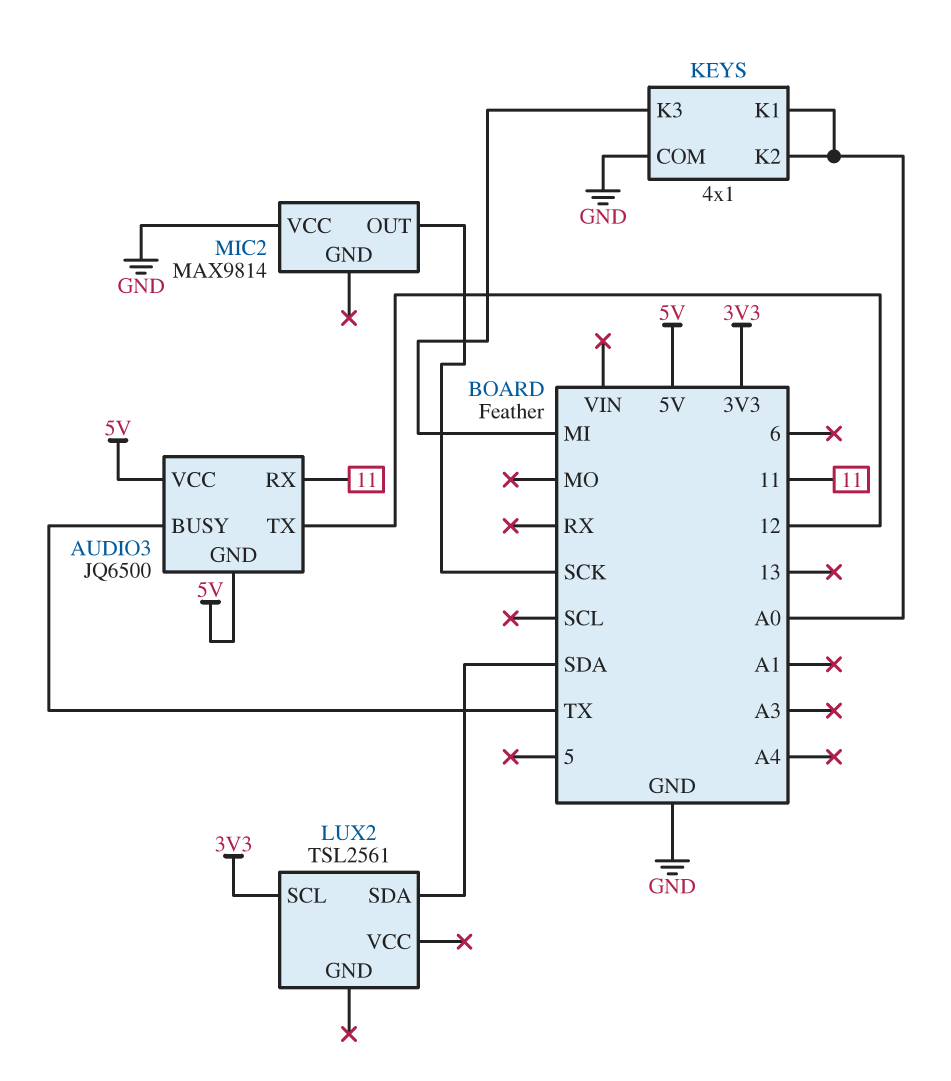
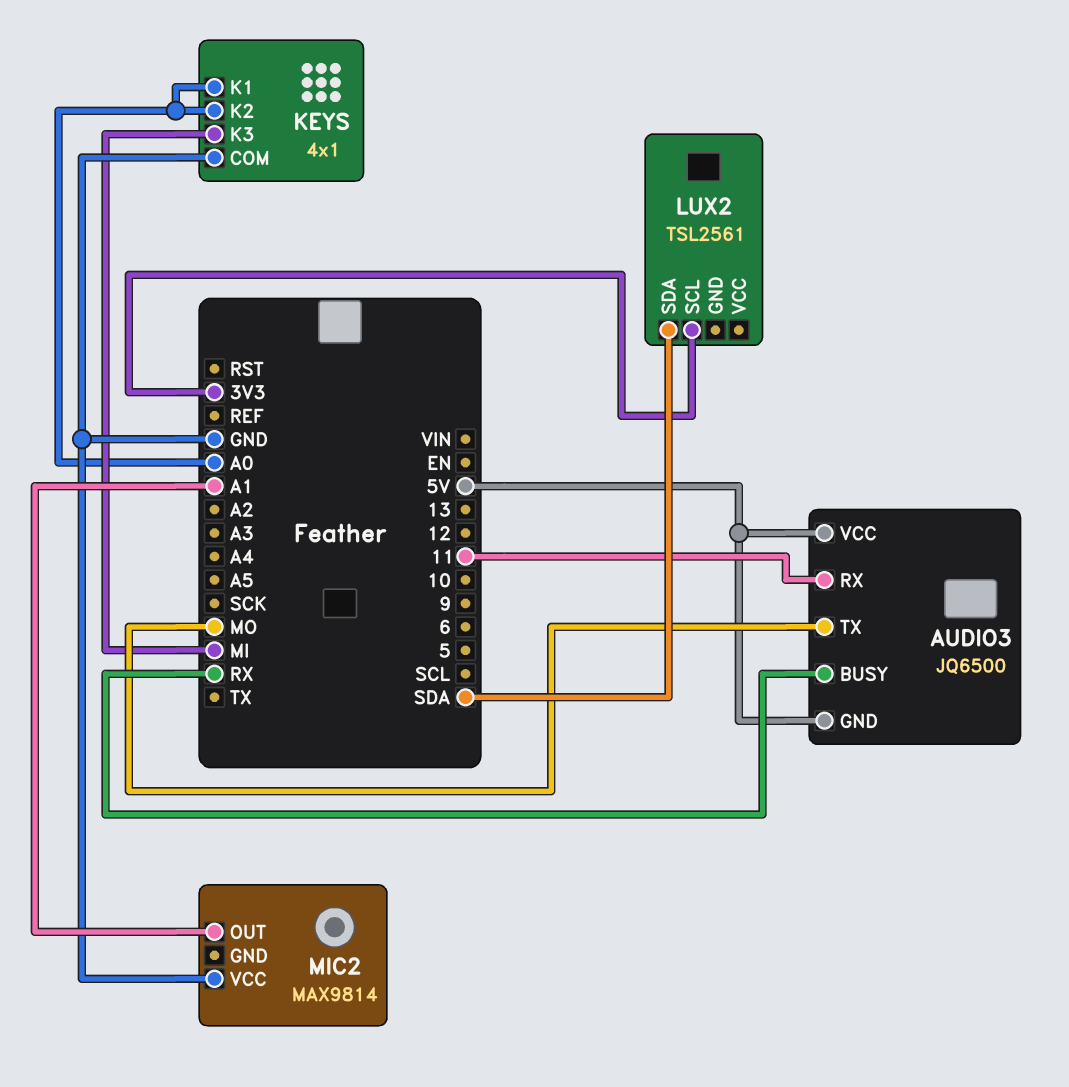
AUDIO3 pin BUSY: TX -> RX
AUDIO3 pin TX: 12 -> MO
MIC2 pin OUT: SCK -> A1

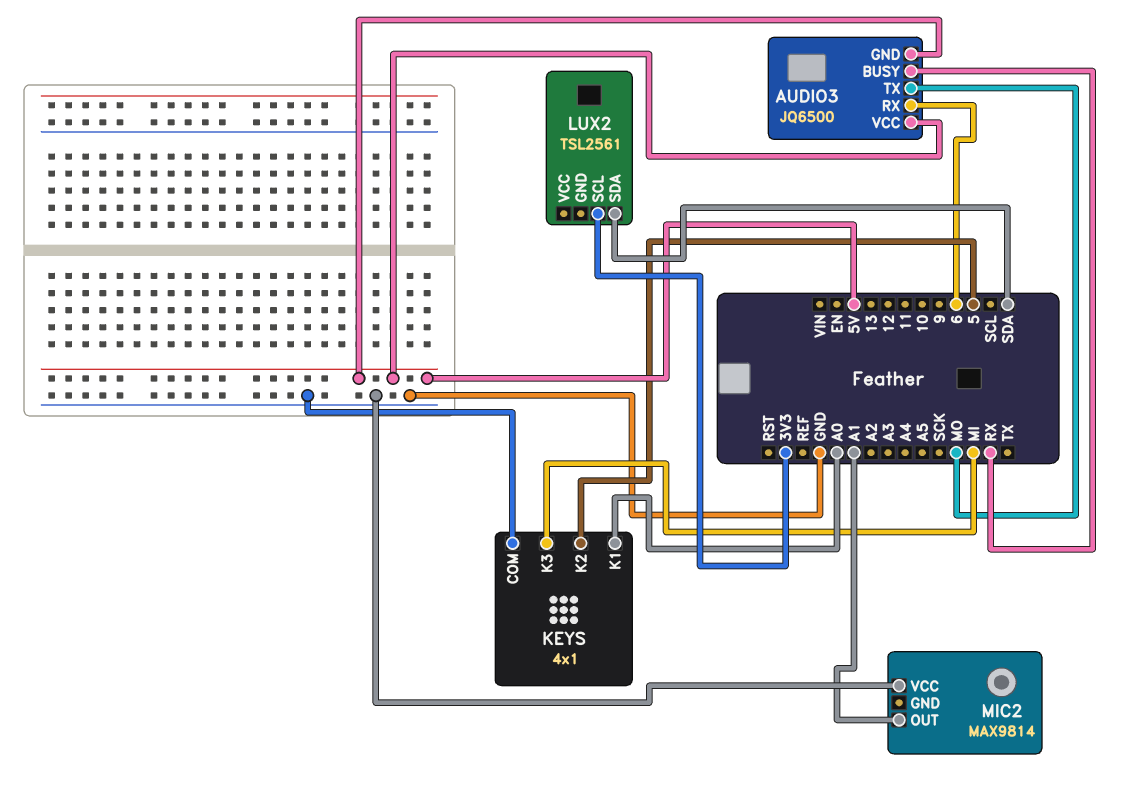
AUDIO3 pin RX: 11 -> 6
KEYS pin K2: A0 -> 5

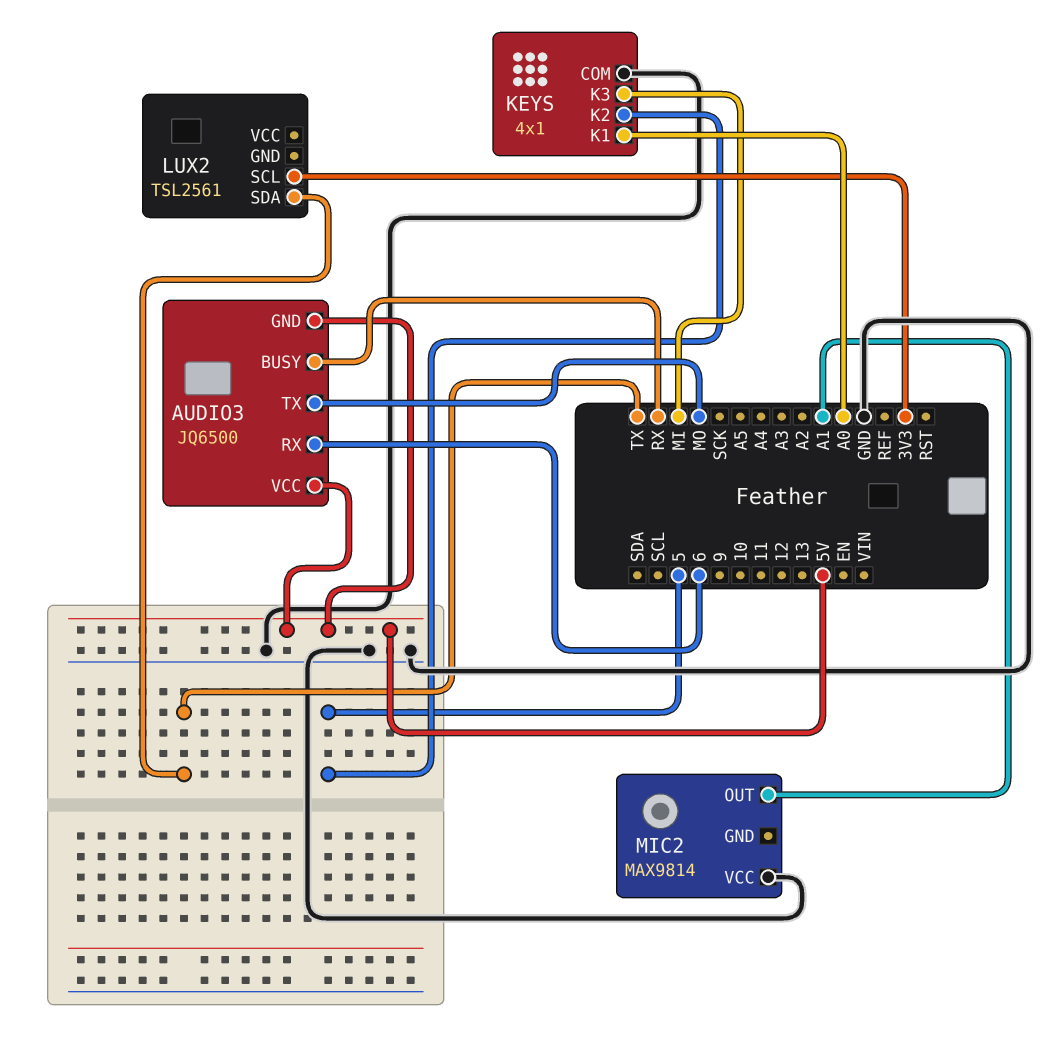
LUX2 pin SDA: SDA -> TX

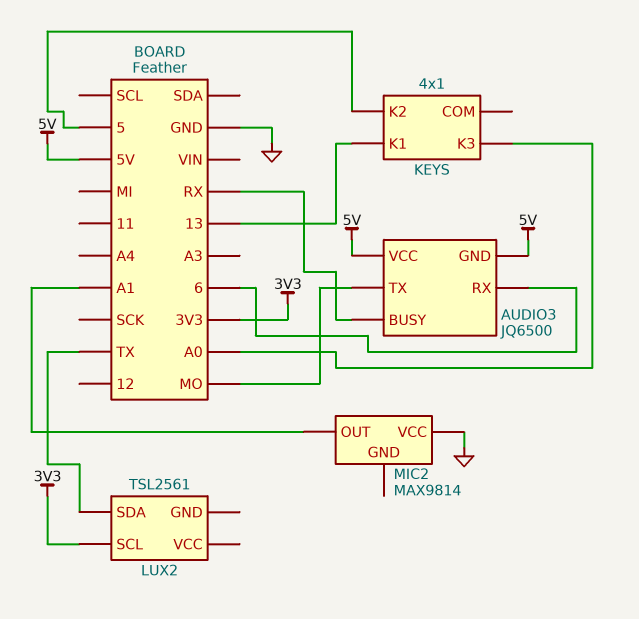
KEYS pin COM: GND -> none
KEYS pin K1: A0 -> 13
KEYS pin K3: MI -> A0

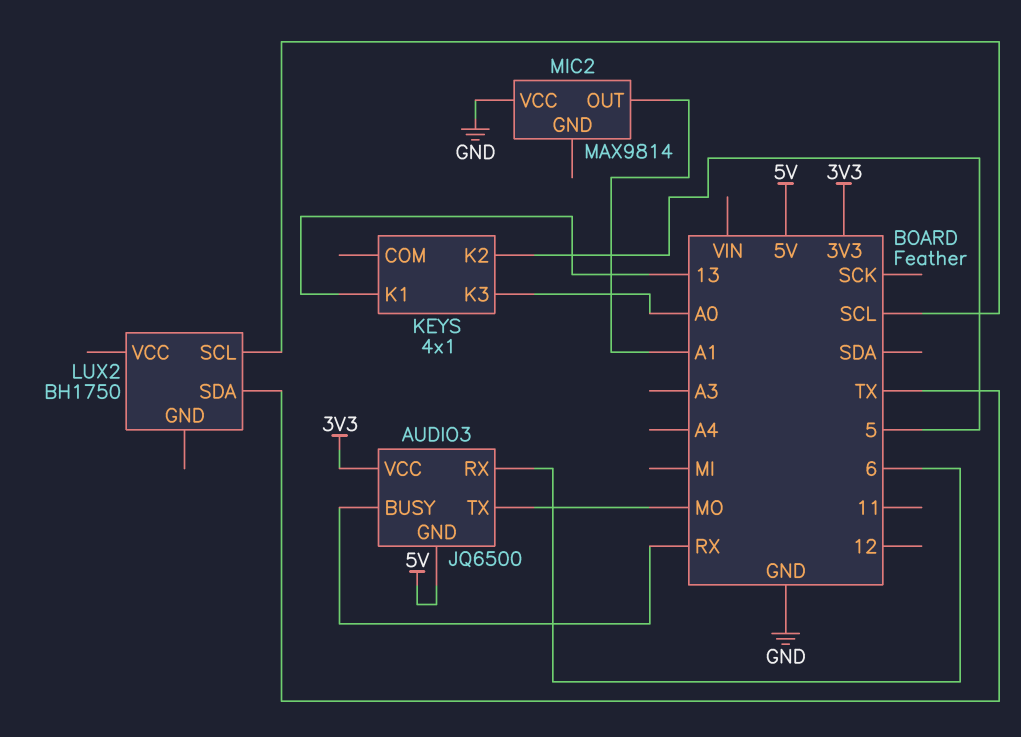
AUDIO3 pin VCC: 5V -> 3V3
LUX2: TSL2561 -> BH1750
LUX2 pin SCL: 3V3 -> SCL

